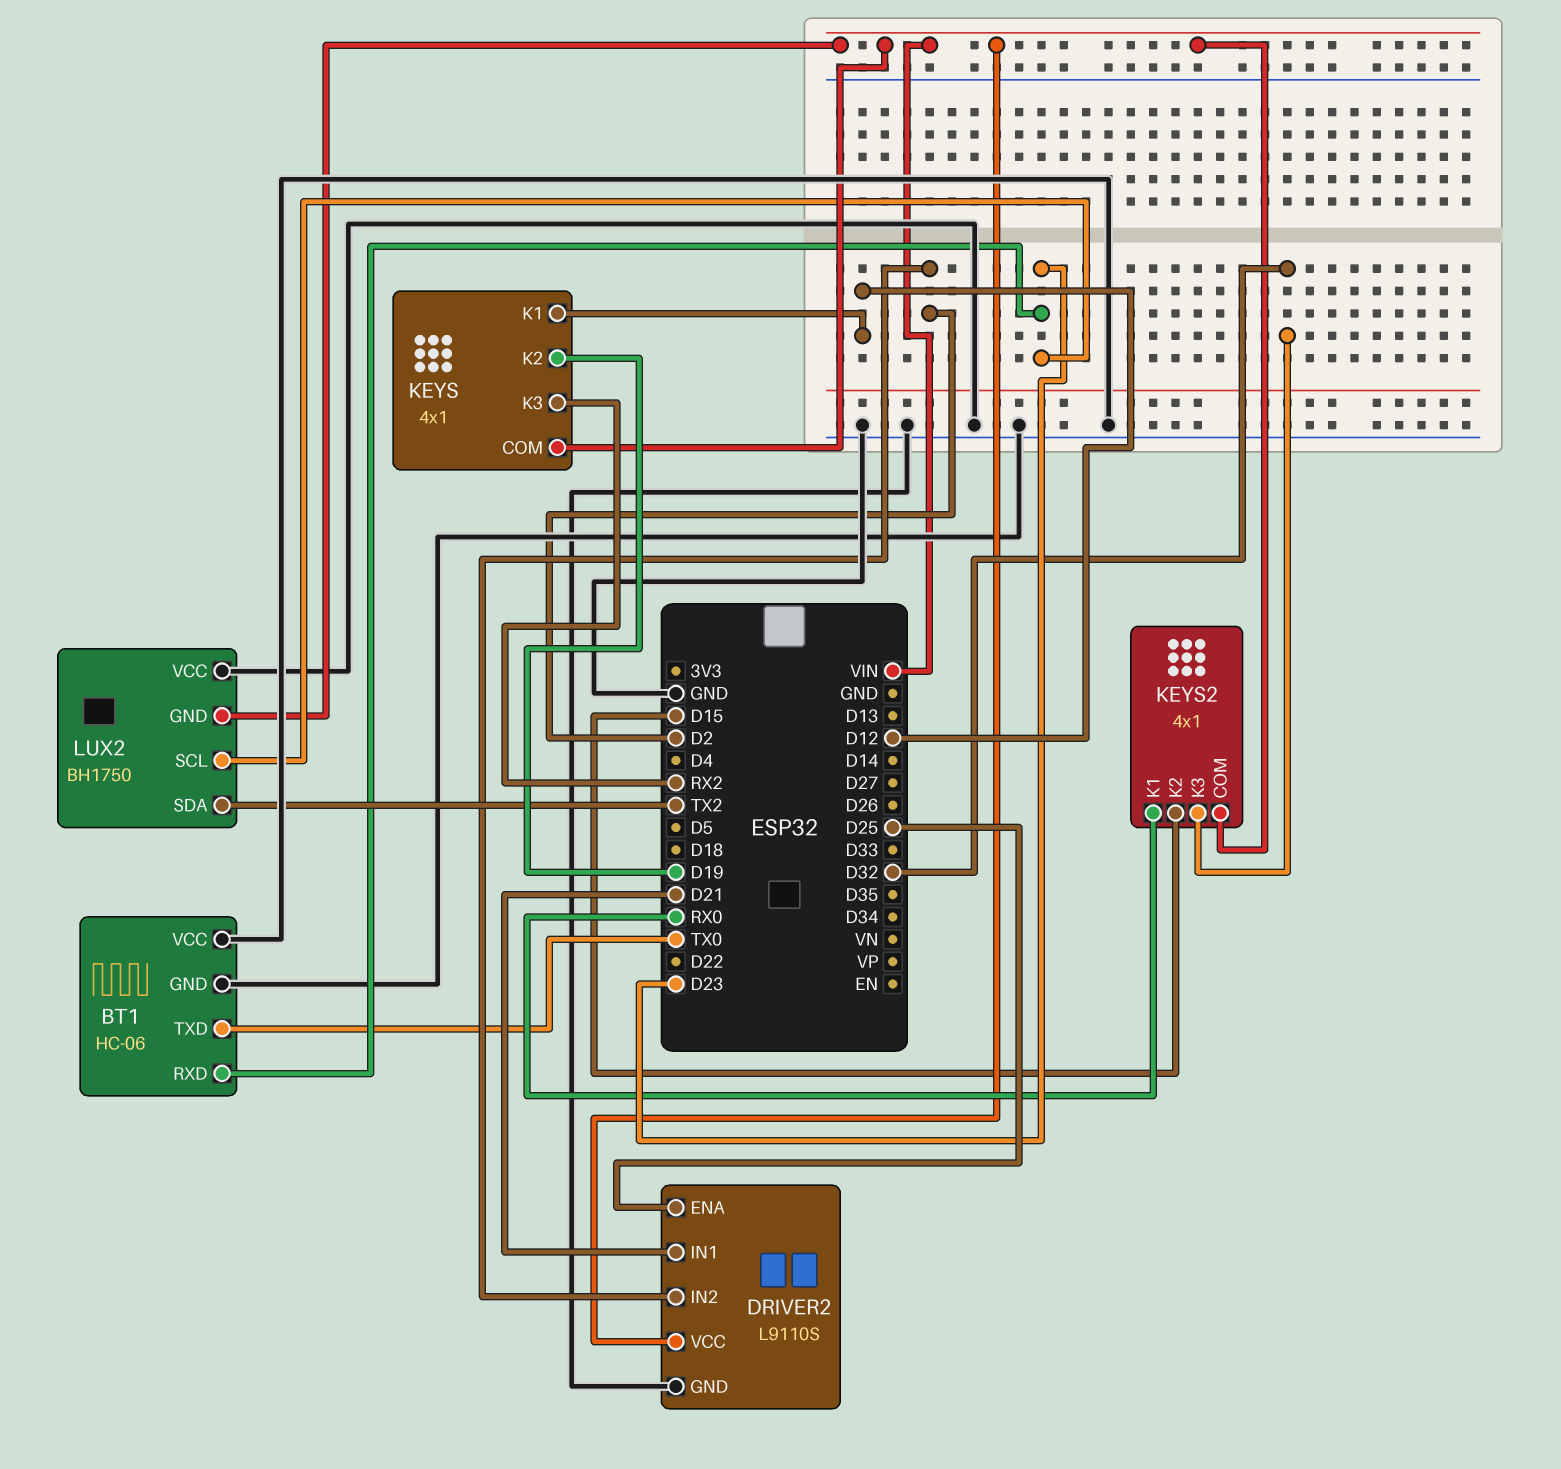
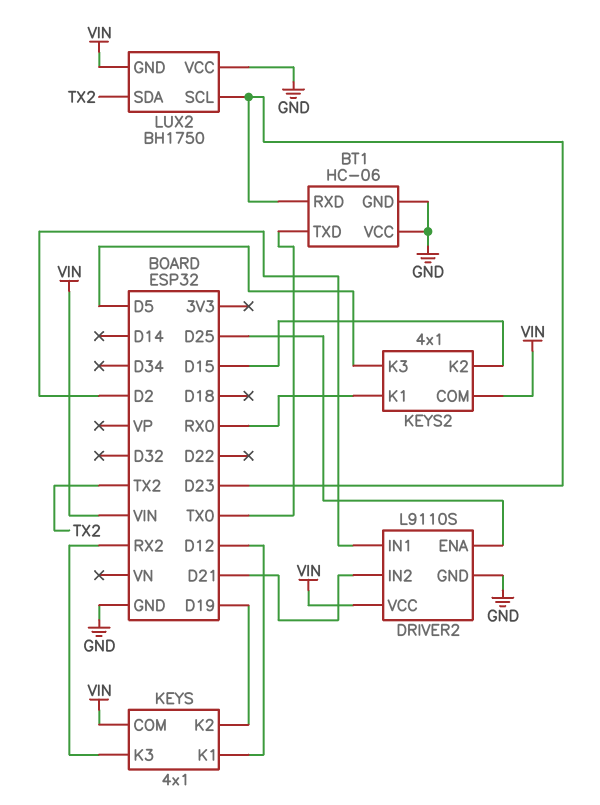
DRIVER2 pin IN1: D21 -> D2
DRIVER2 pin IN2: D2 -> D21
KEYS2 pin K3: D32 -> D5

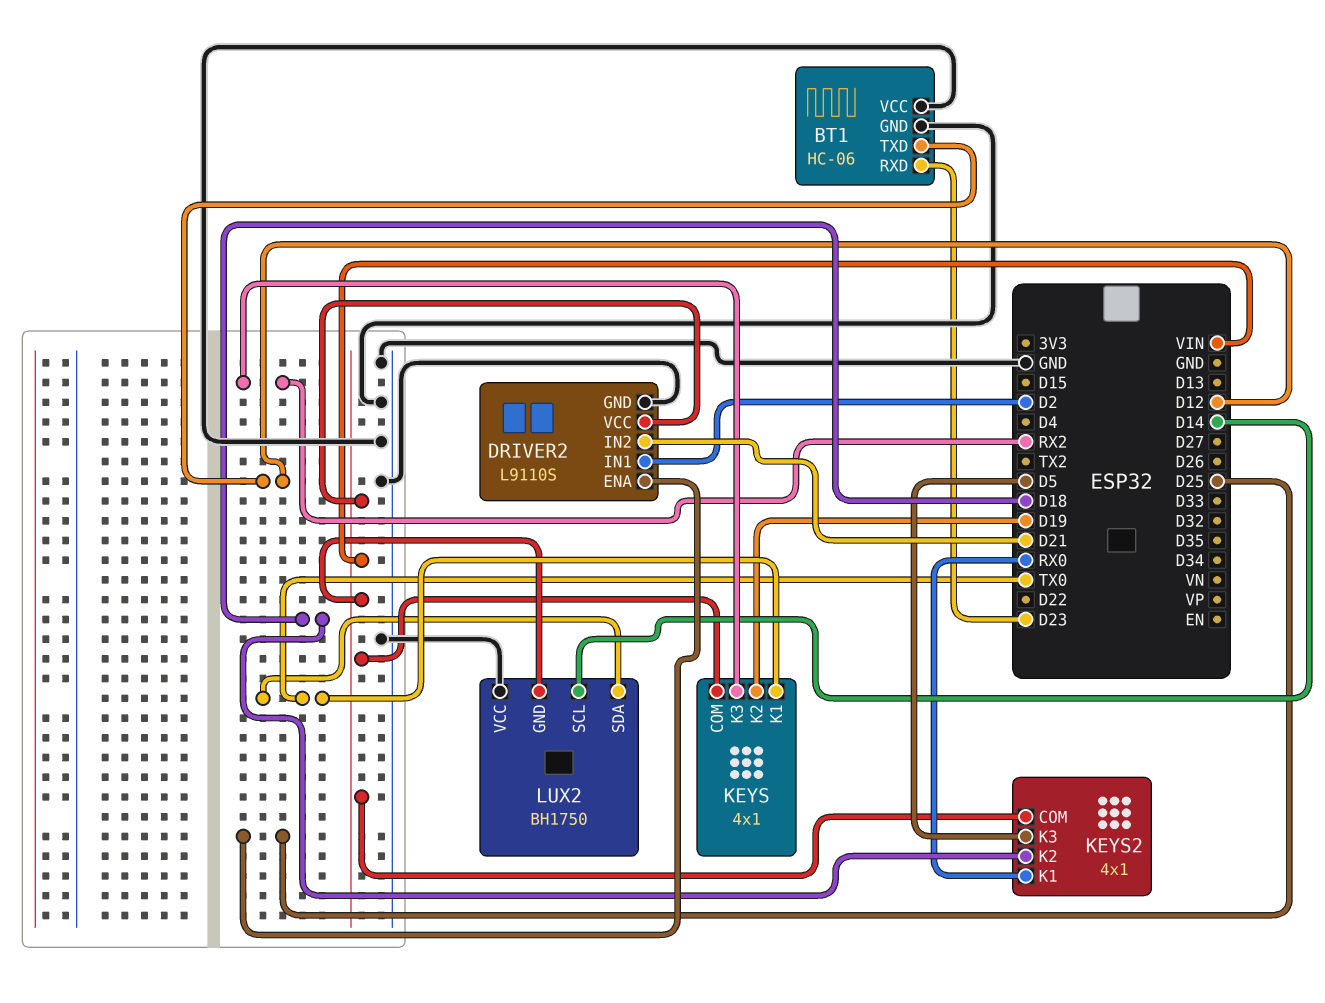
BT1 pin TXD: TX0 -> D12
KEYS pin K1: D12 -> TX0
KEYS2 pin K2: D15 -> D18
LUX2 pin SCL: D23 -> D14
LUX2 pin SDA: TX2 -> TX0

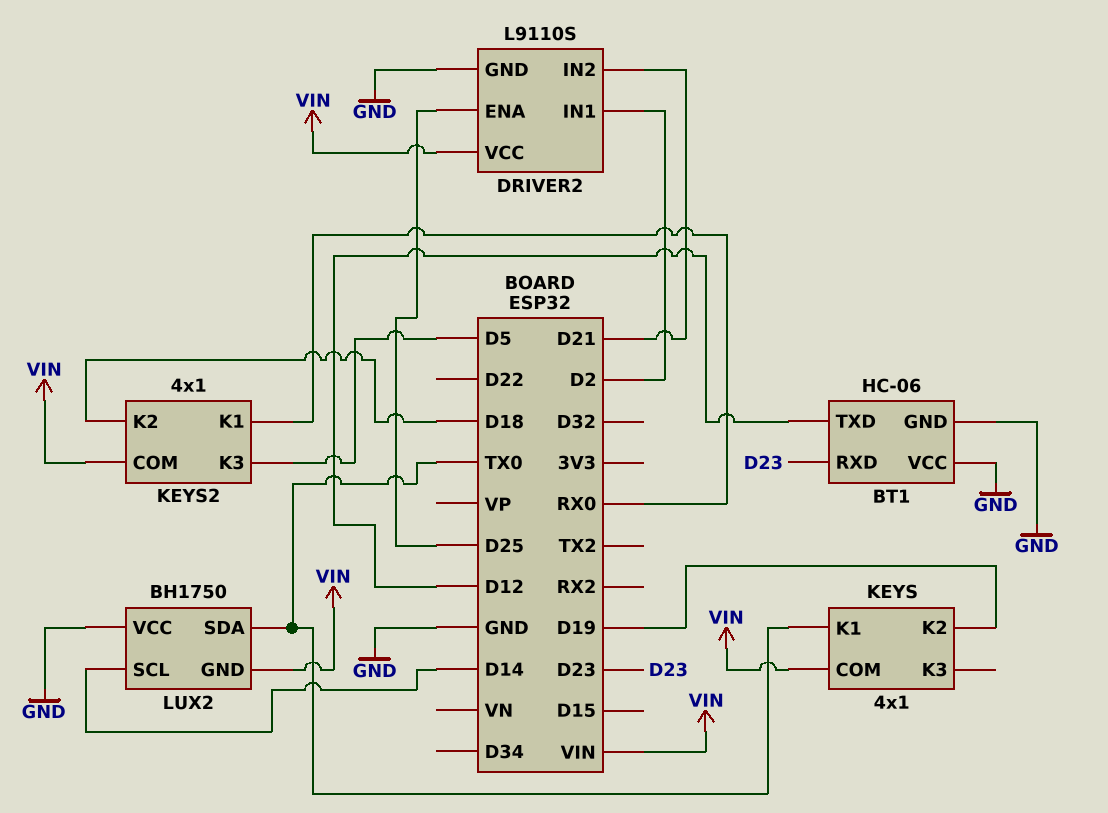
KEYS pin K3: RX2 -> none

